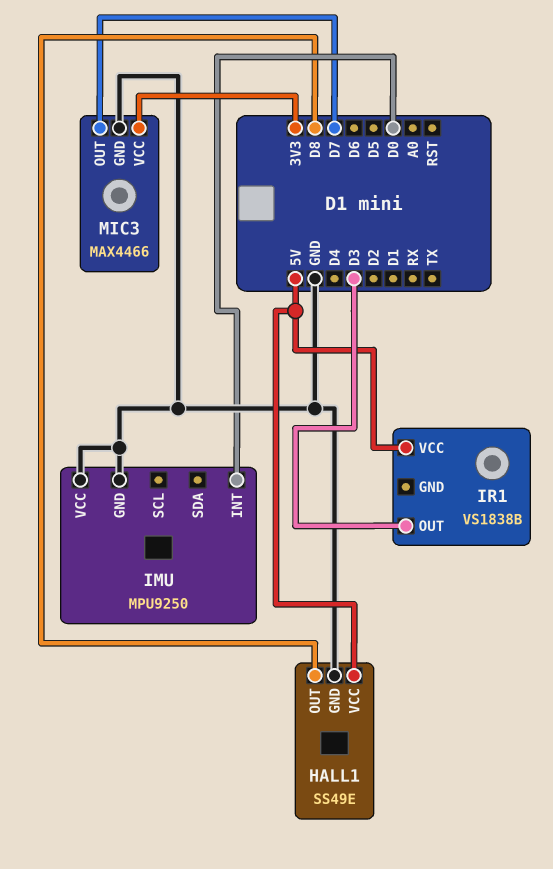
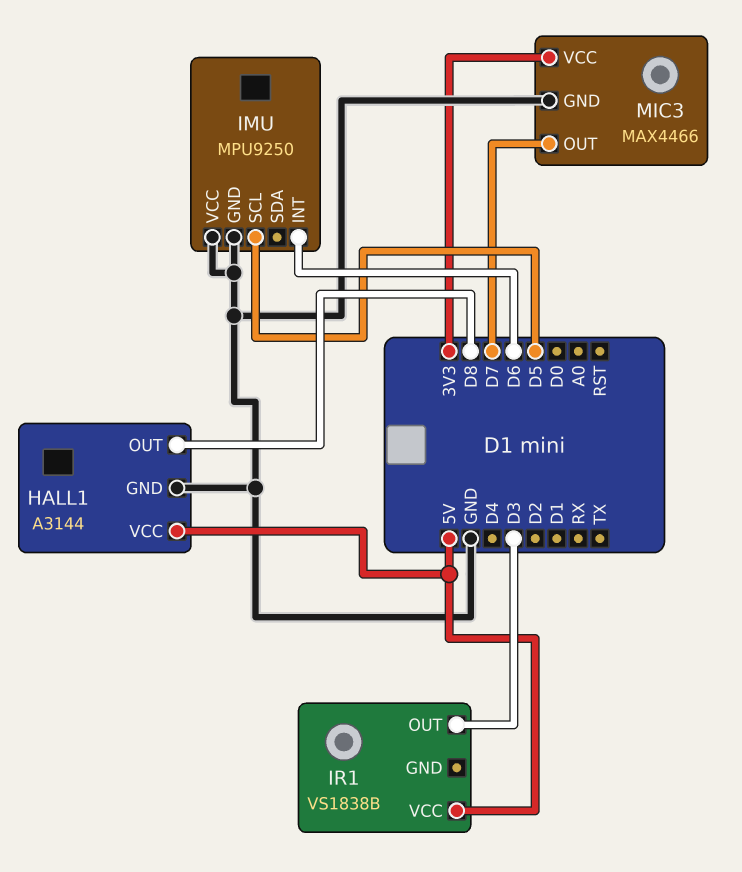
HALL1: SS49E -> A3144
IMU pin INT: D0 -> D6
IMU pin SCL: none -> D5

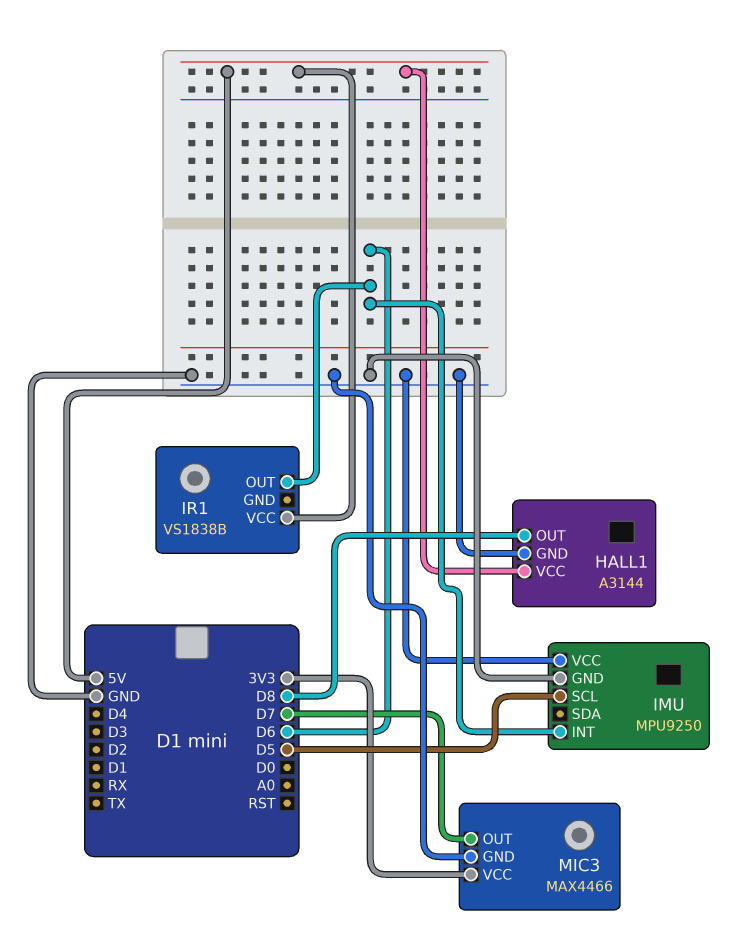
IR1 pin OUT: D3 -> D6

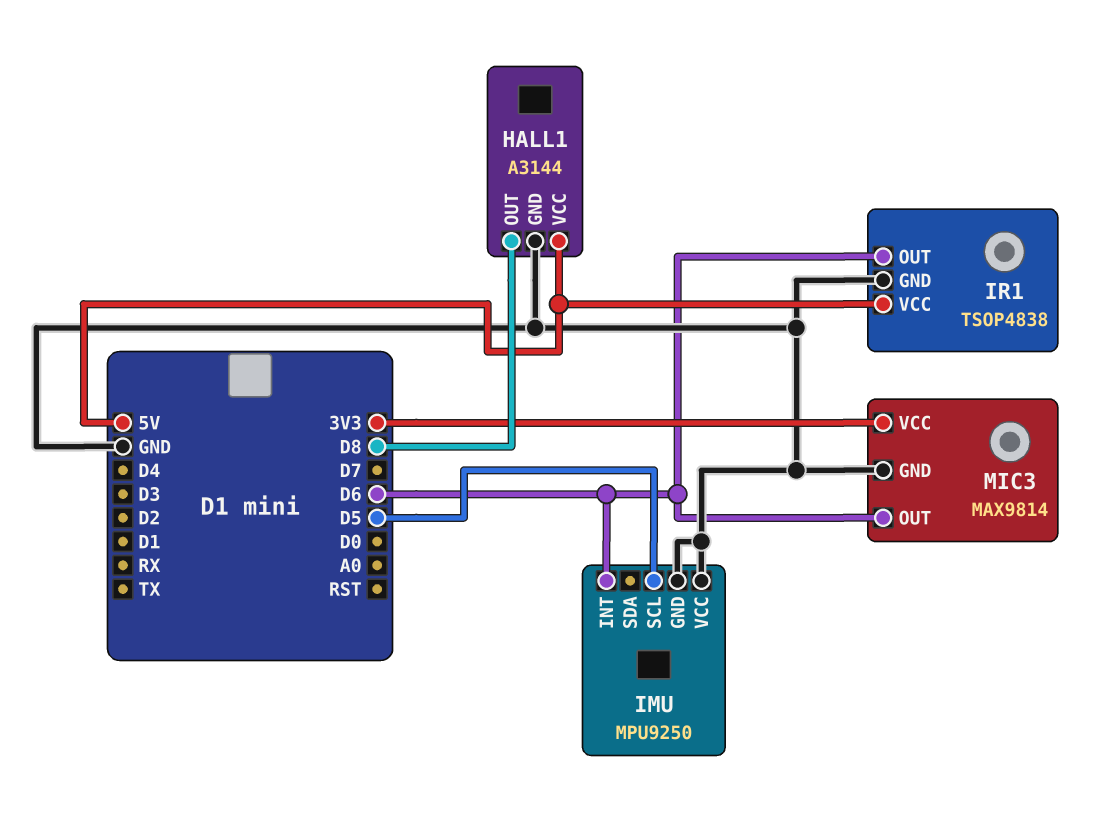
IR1: VS1838B -> TSOP4838
IR1 pin GND: none -> GND
MIC3: MAX4466 -> MAX9814
MIC3 pin OUT: D7 -> D6

